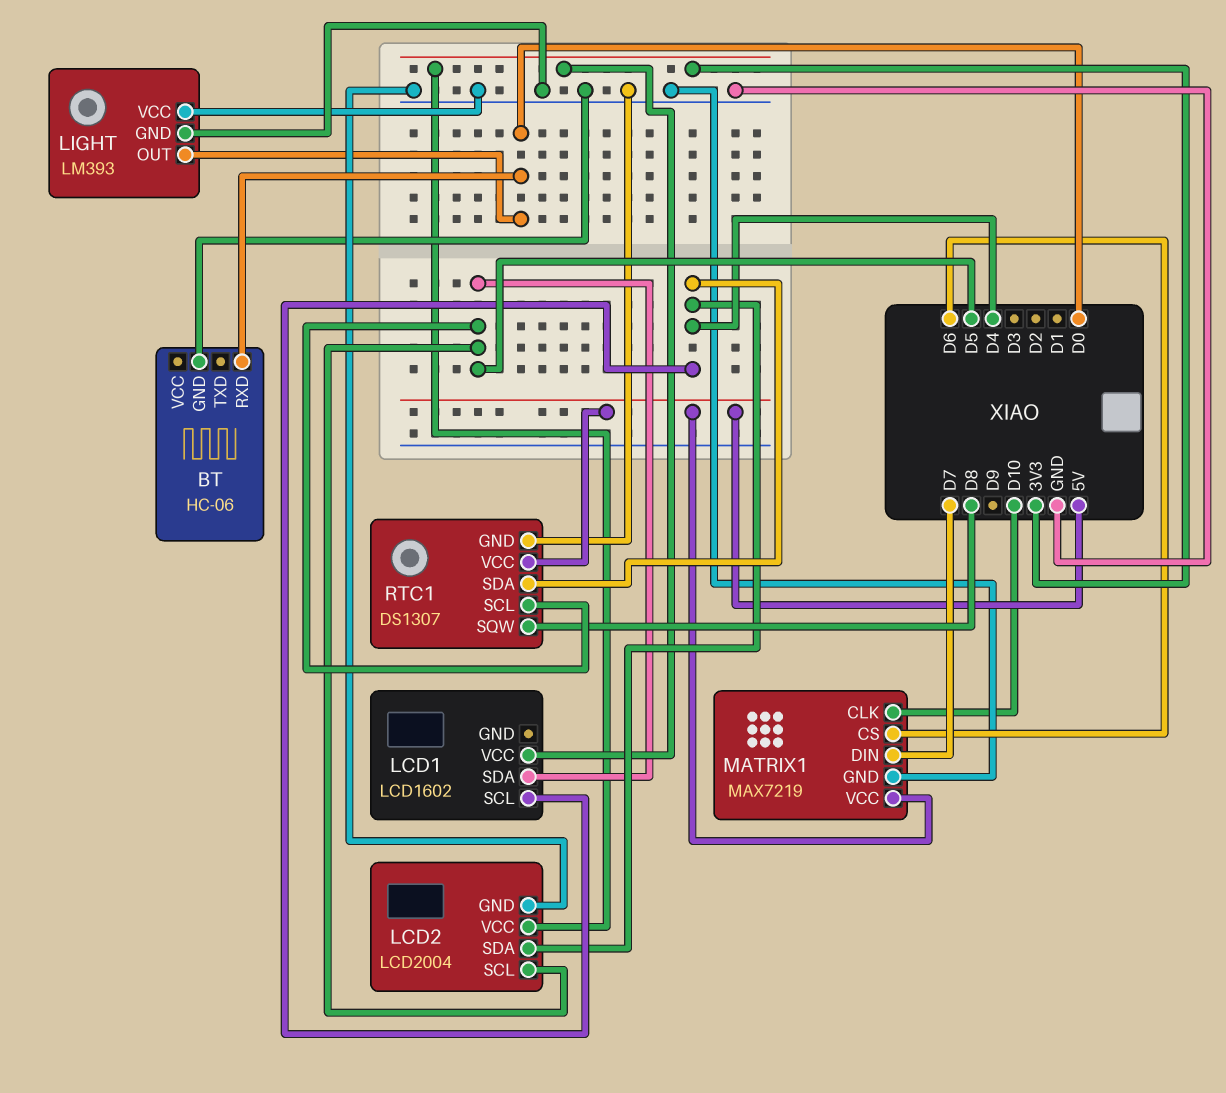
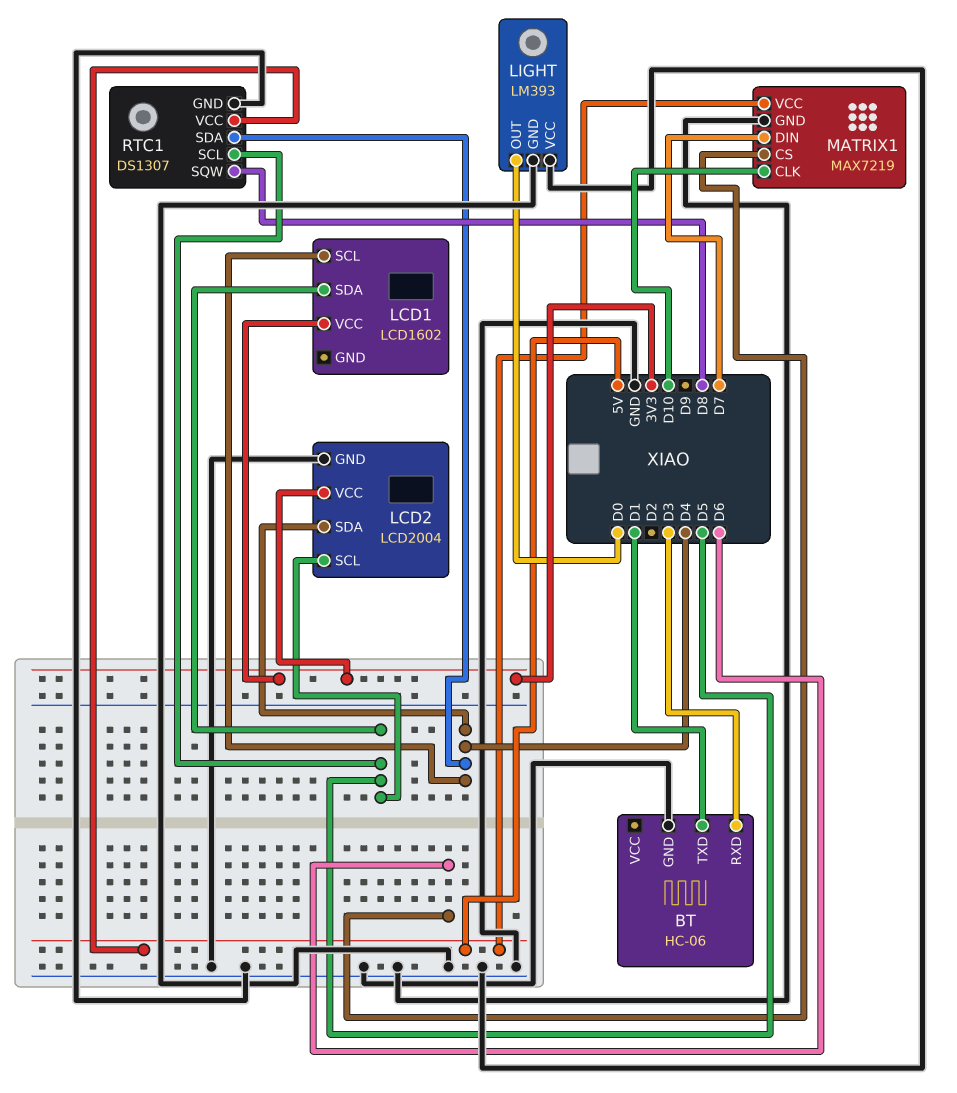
BT pin RXD: D0 -> D3
BT pin TXD: none -> D1

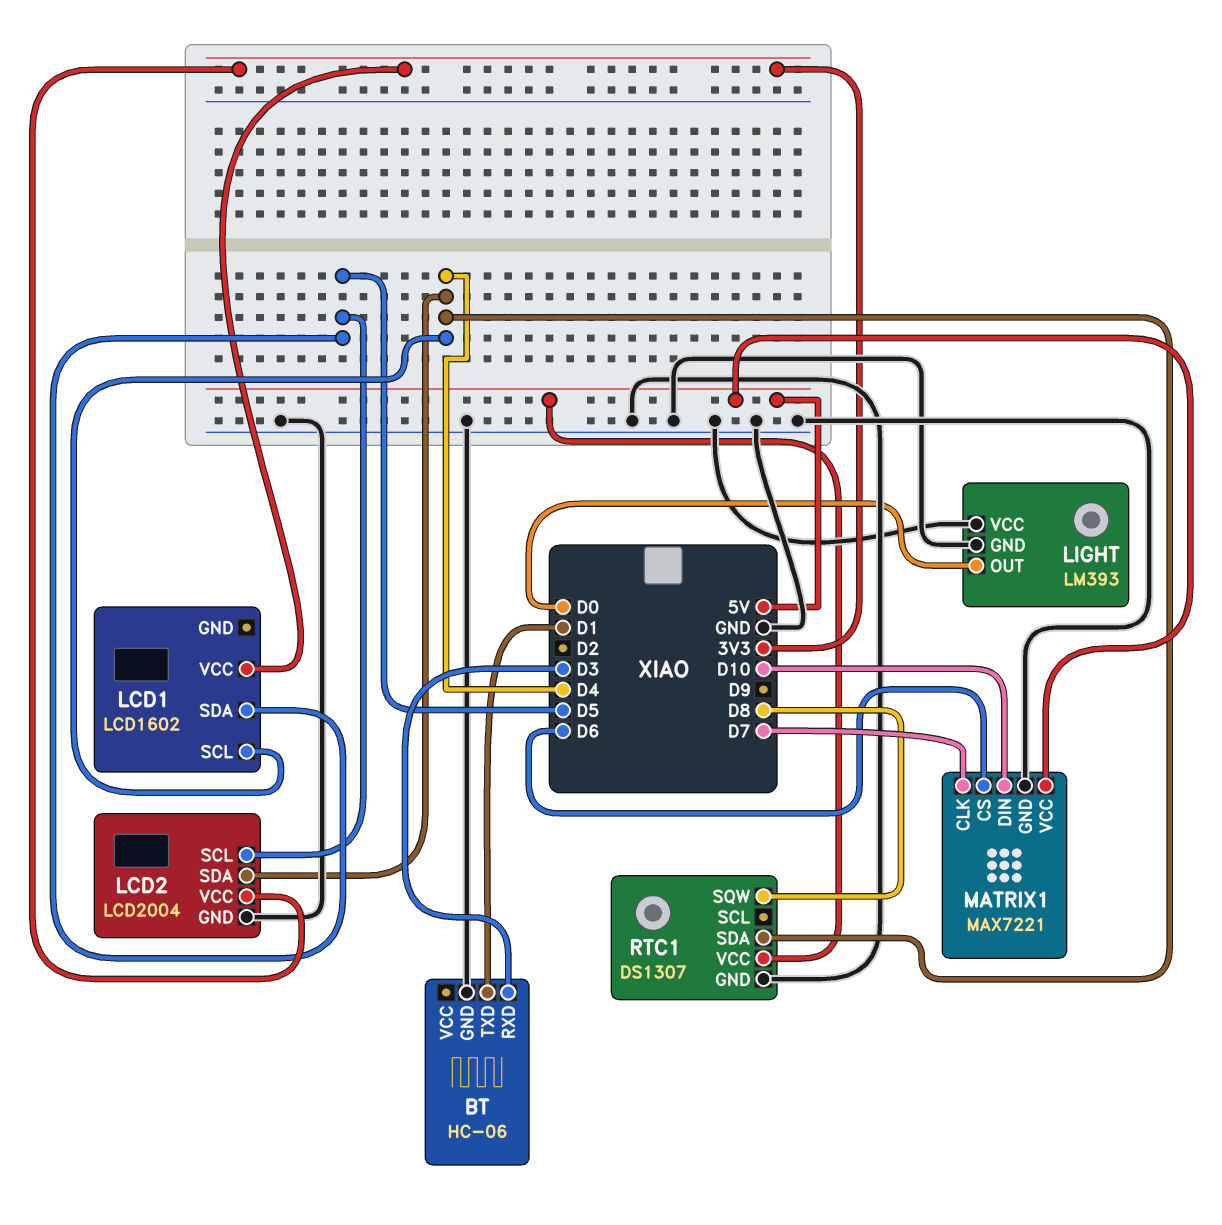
MATRIX1: MAX7219 -> MAX7221
MATRIX1 pin CLK: D10 -> D7
MATRIX1 pin DIN: D7 -> D10
RTC1 pin SCL: D5 -> none

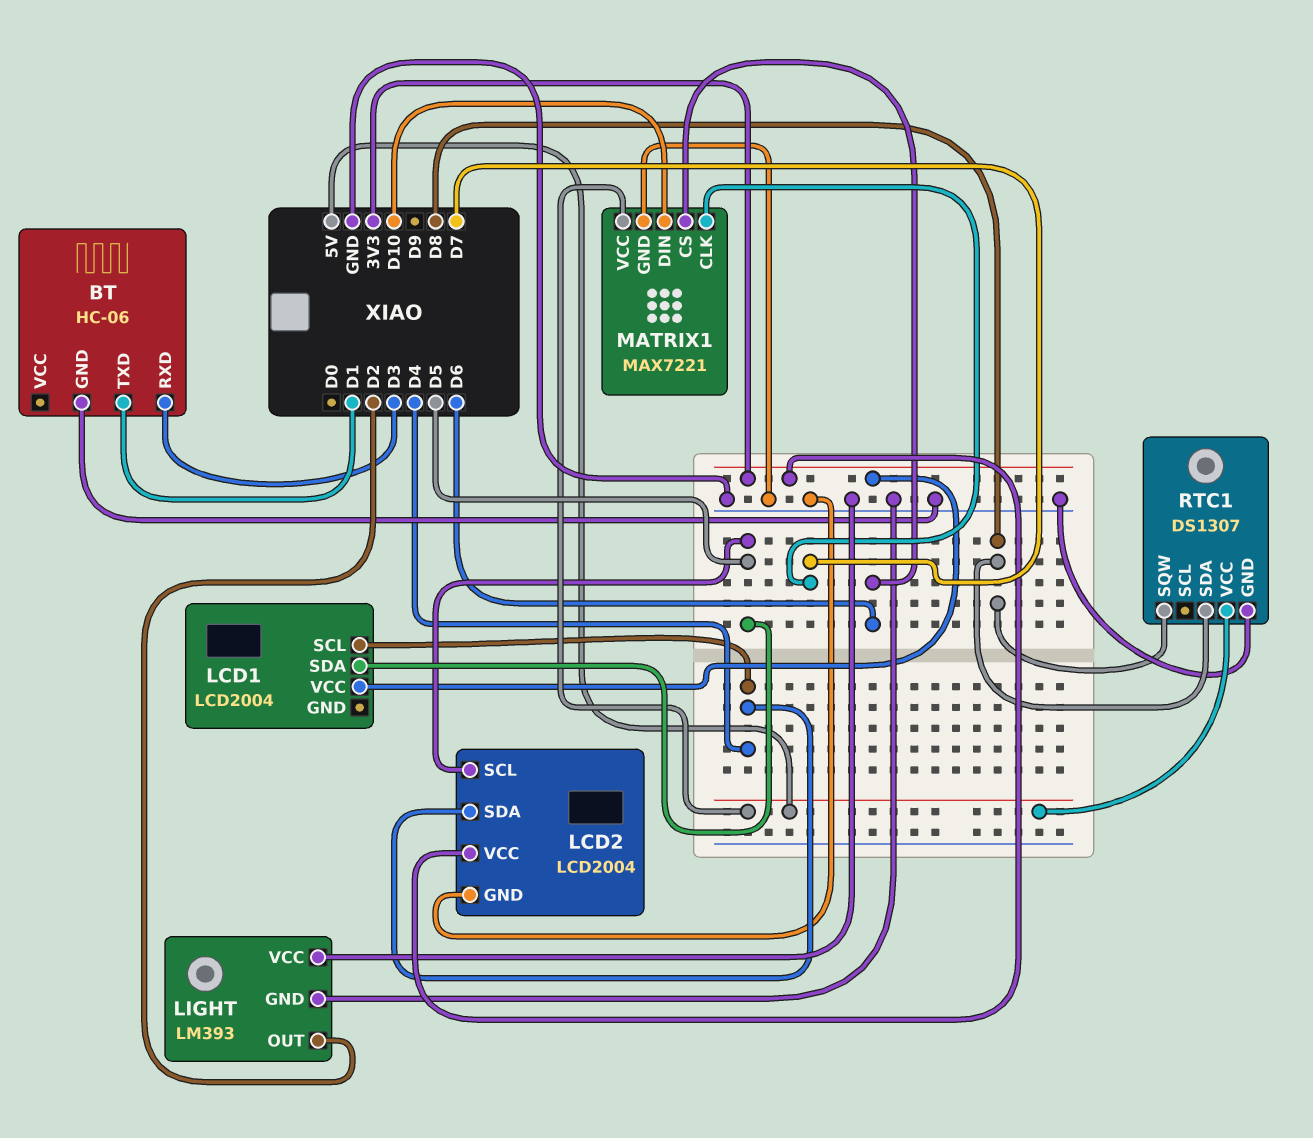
LCD1: LCD1602 -> LCD2004
LIGHT pin OUT: D0 -> D2
RTC1 pin SDA: D4 -> D8

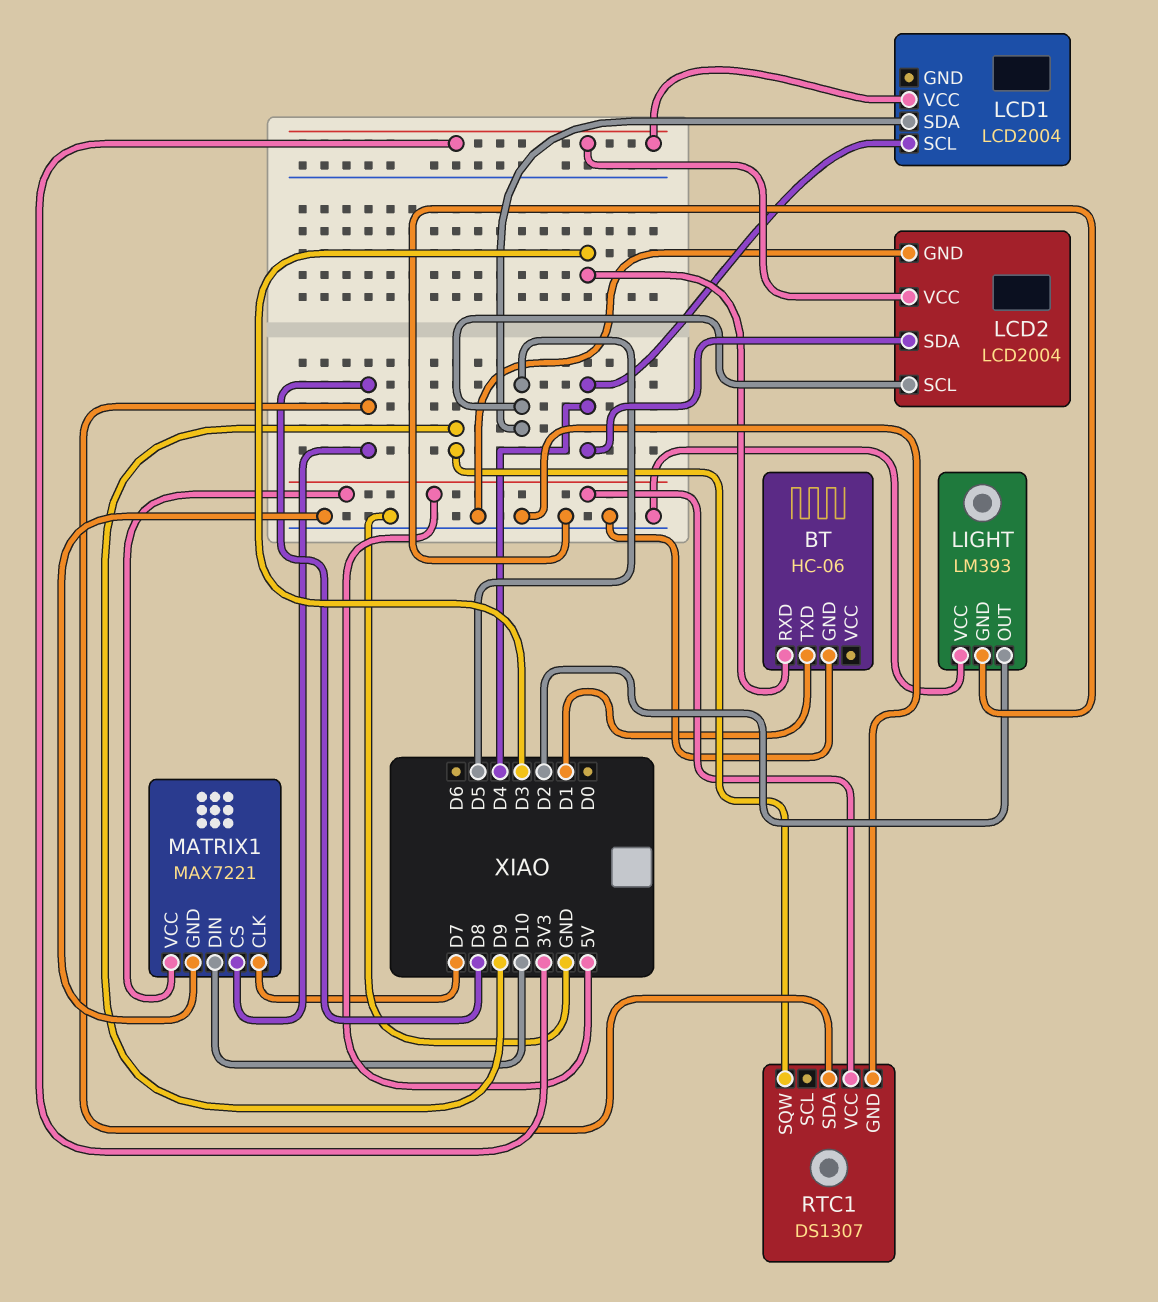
MATRIX1 pin CS: D6 -> D8
RTC1 pin SQW: D8 -> D9

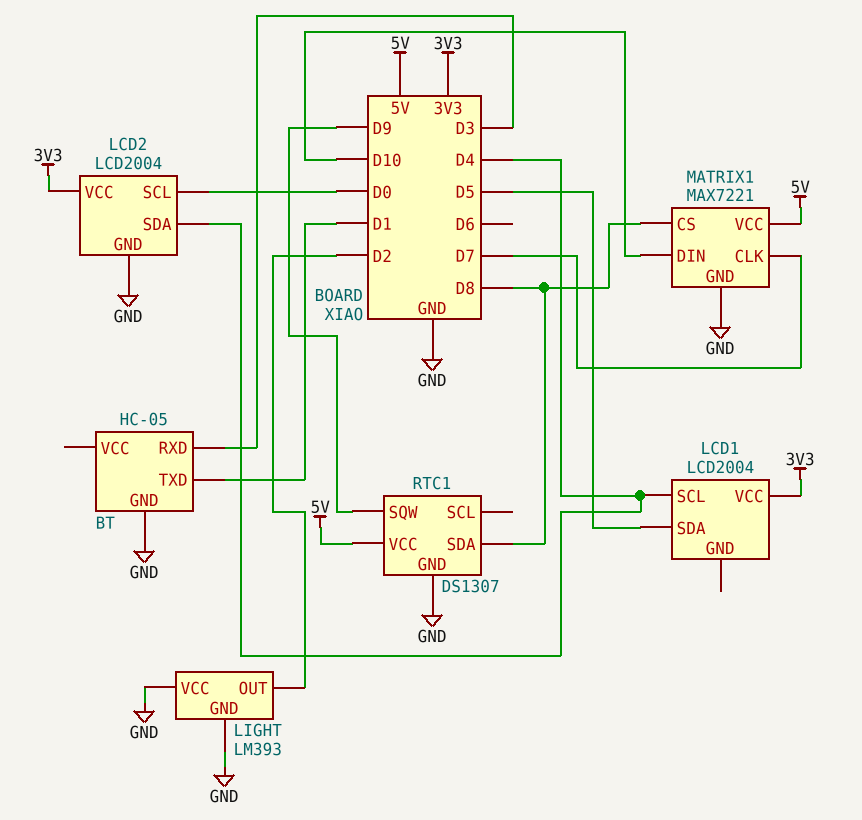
BT: HC-06 -> HC-05
LCD2 pin SCL: D5 -> D0

